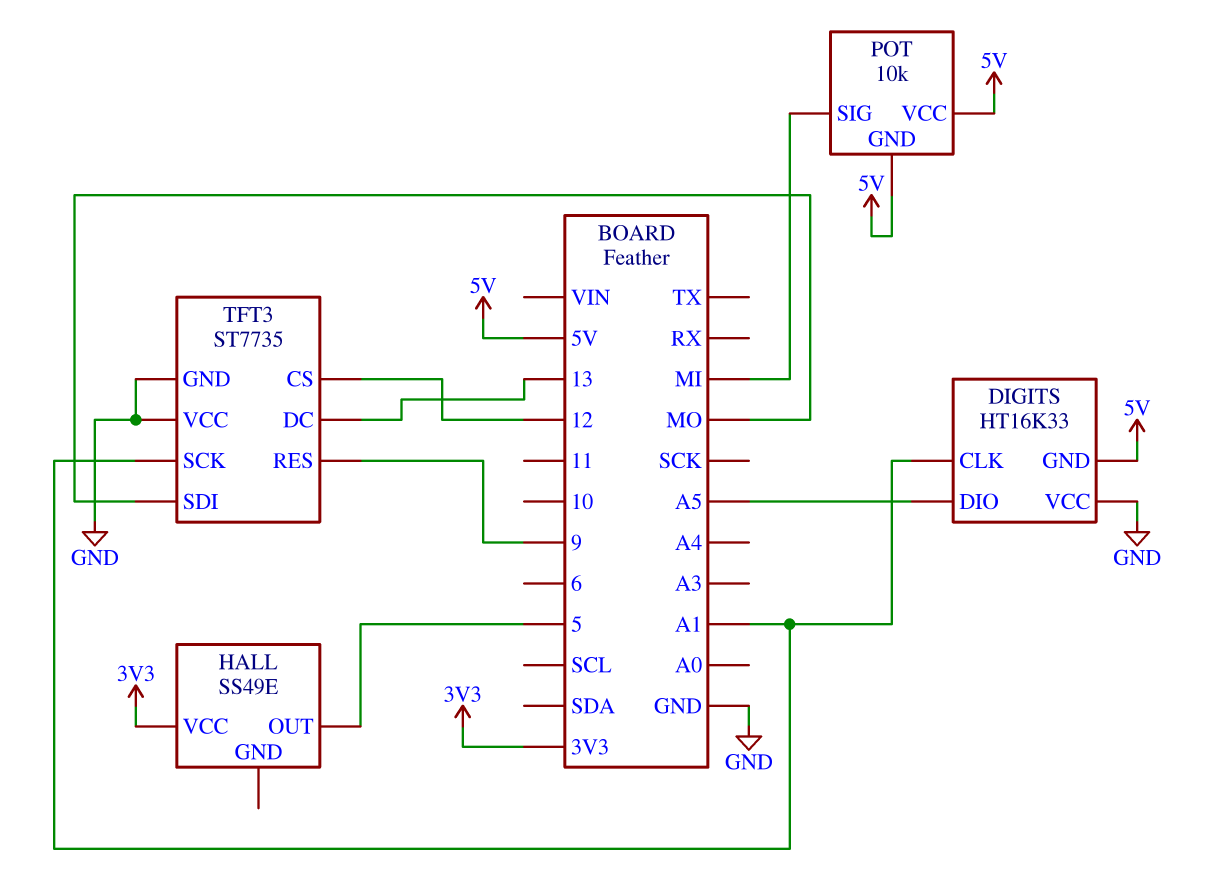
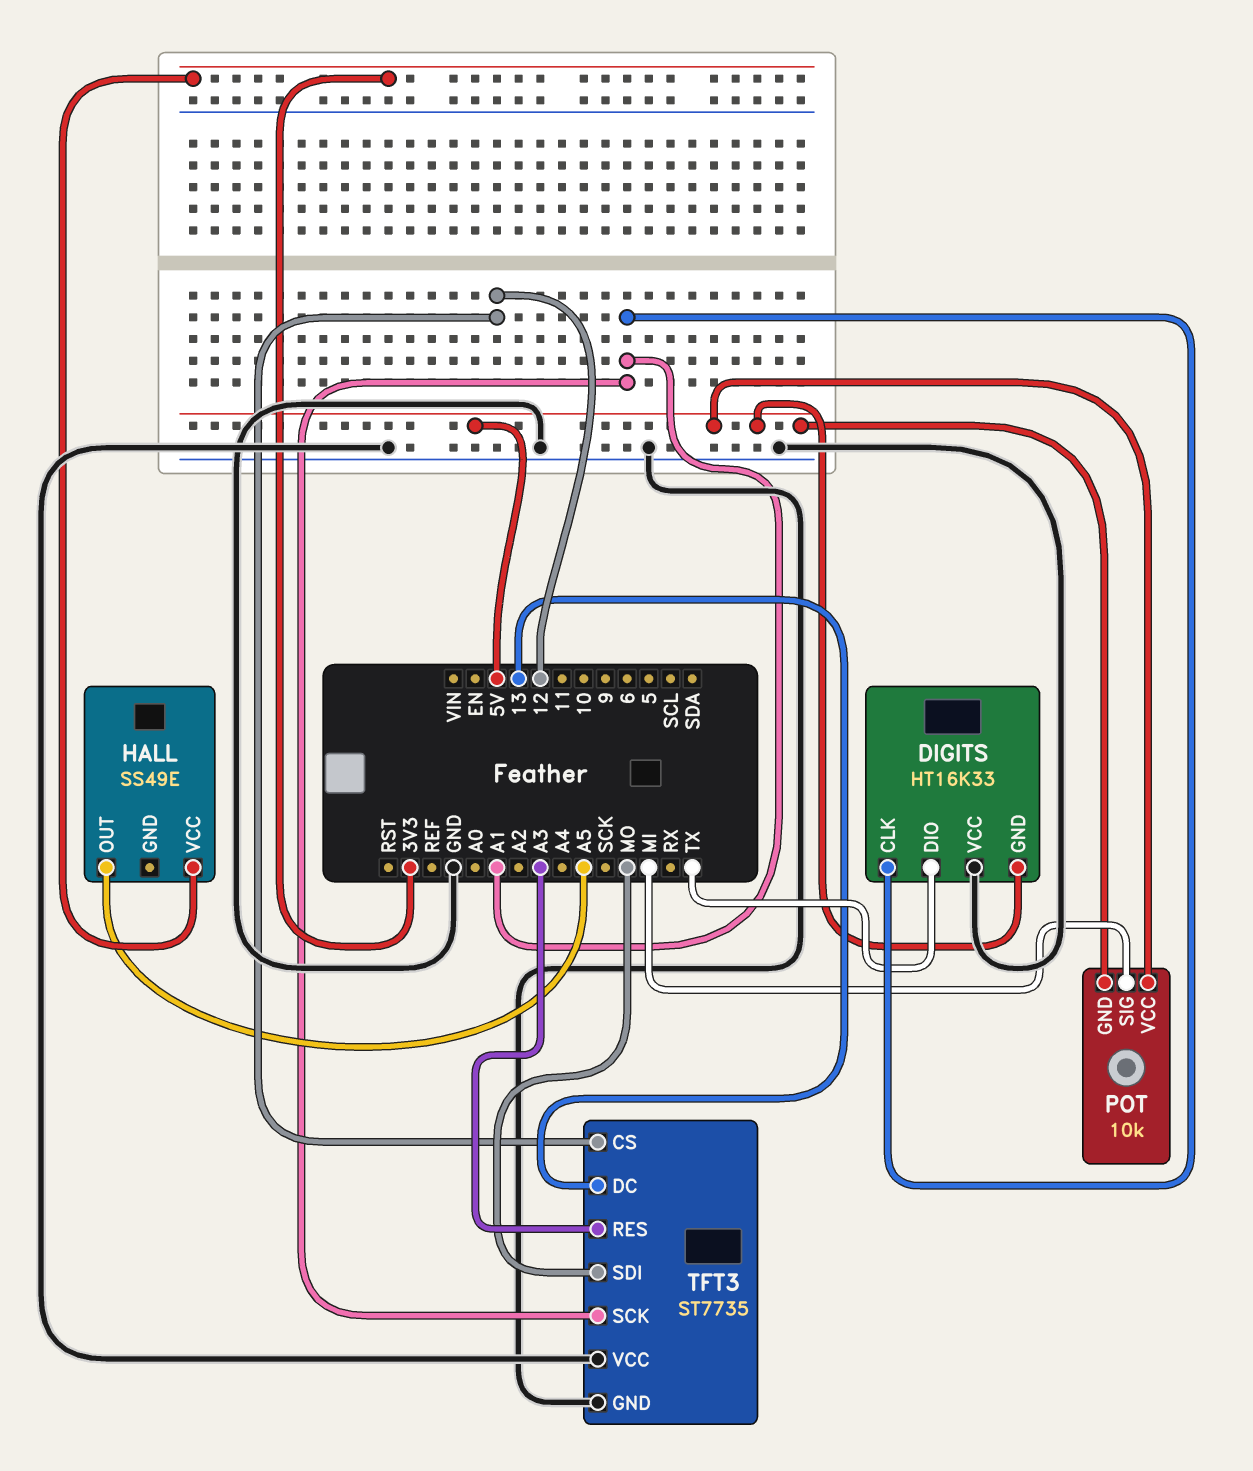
DIGITS pin DIO: A5 -> TX
HALL pin OUT: 5 -> A5
TFT3 pin RES: 9 -> A3

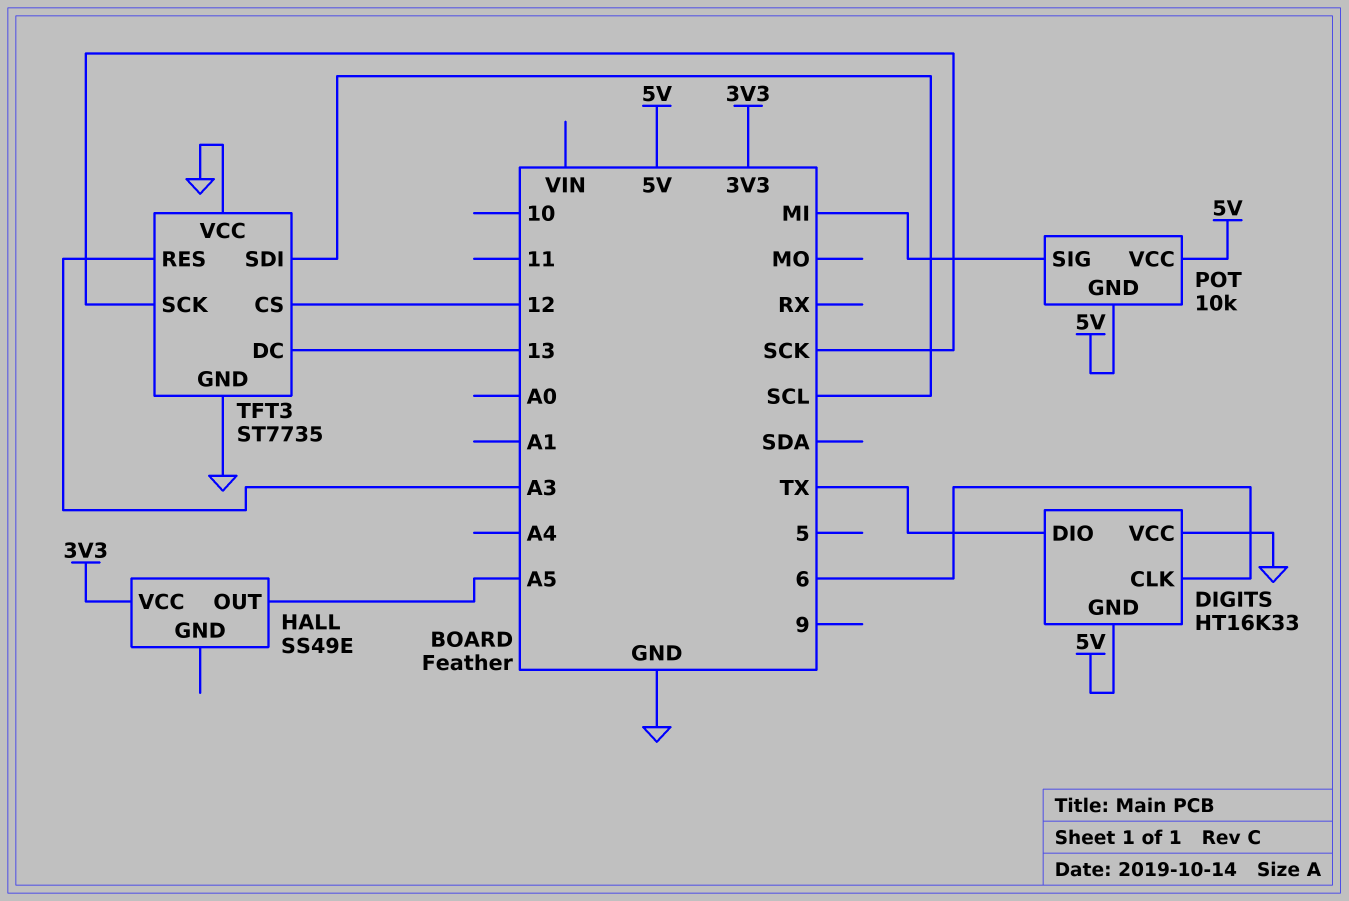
DIGITS pin CLK: A1 -> 6
TFT3 pin SCK: A1 -> SCK
TFT3 pin SDI: MO -> SCL

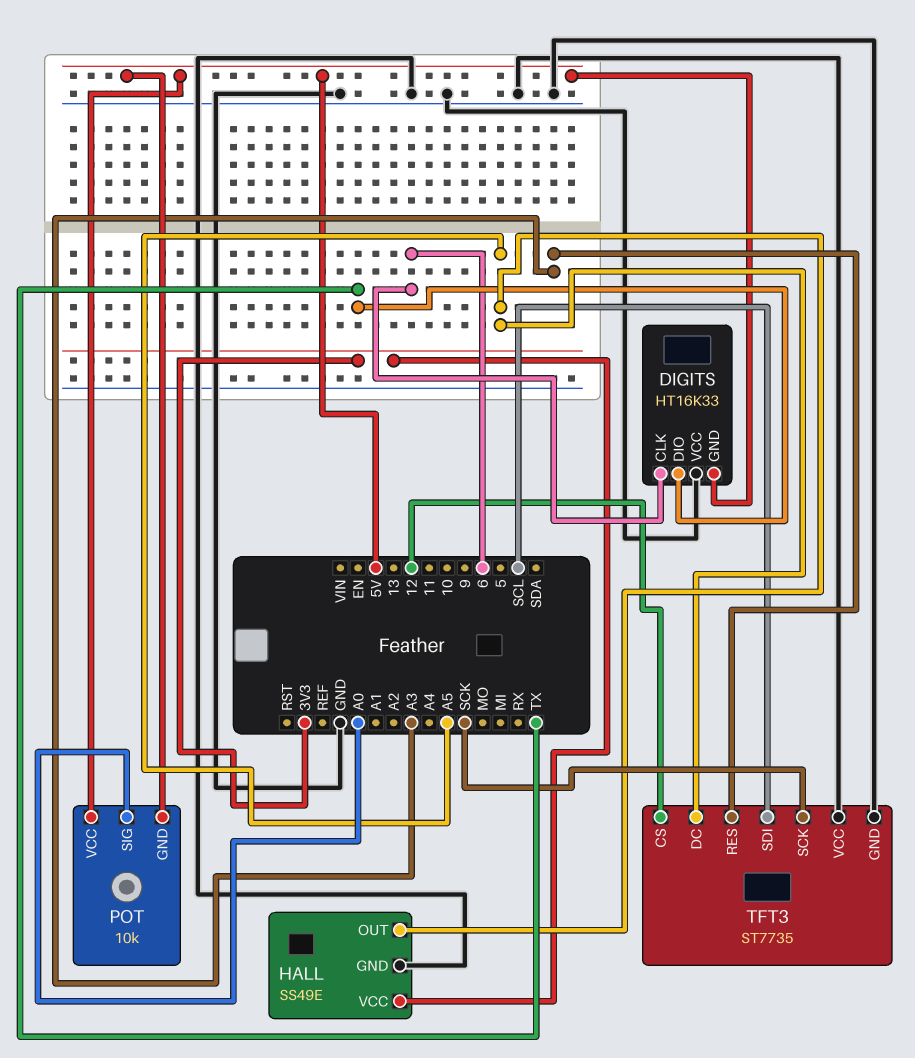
HALL pin GND: none -> GND
POT pin SIG: MI -> A0
TFT3 pin DC: 13 -> A5

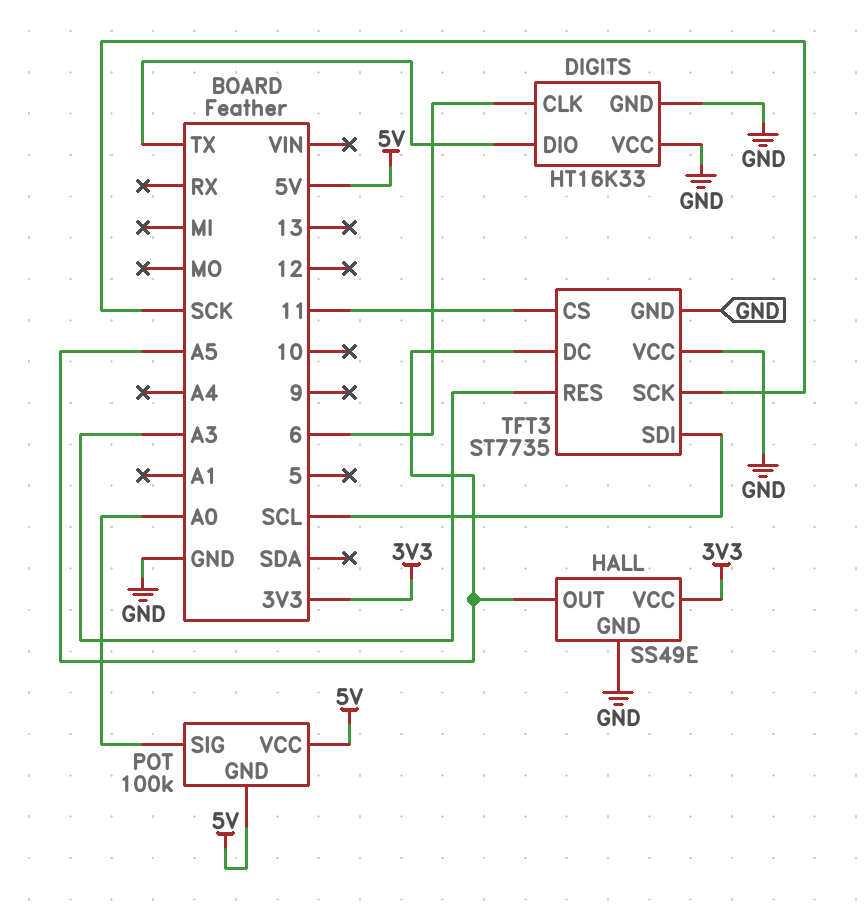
DIGITS pin GND: 5V -> GND
POT: 10k -> 100k
TFT3 pin CS: 12 -> 11

